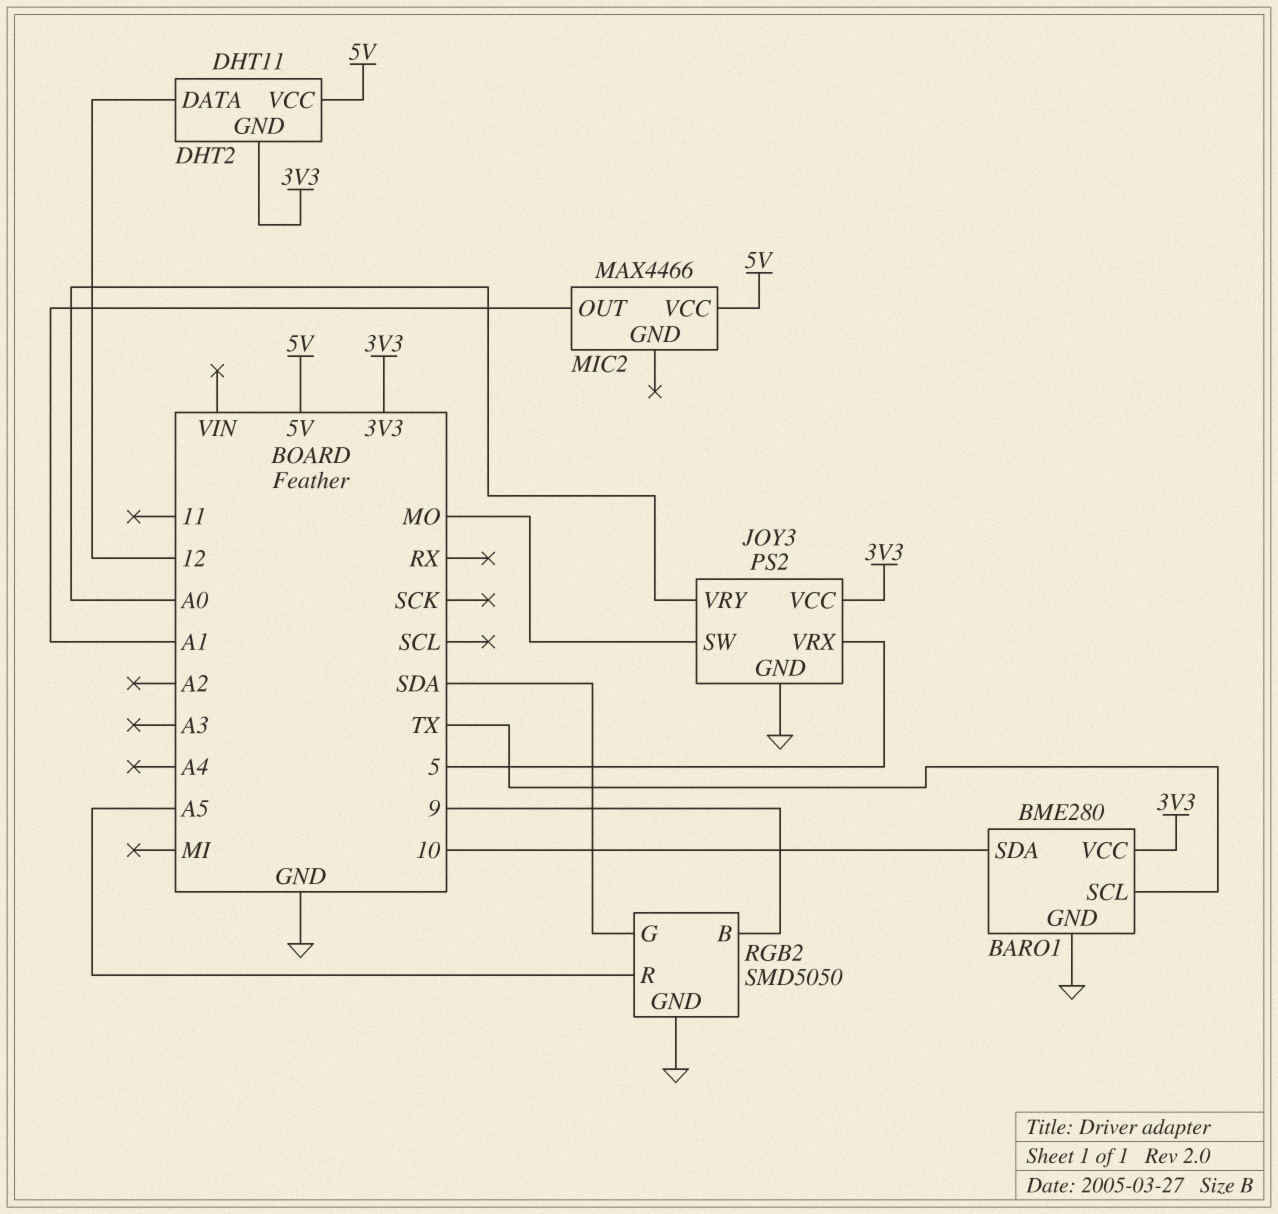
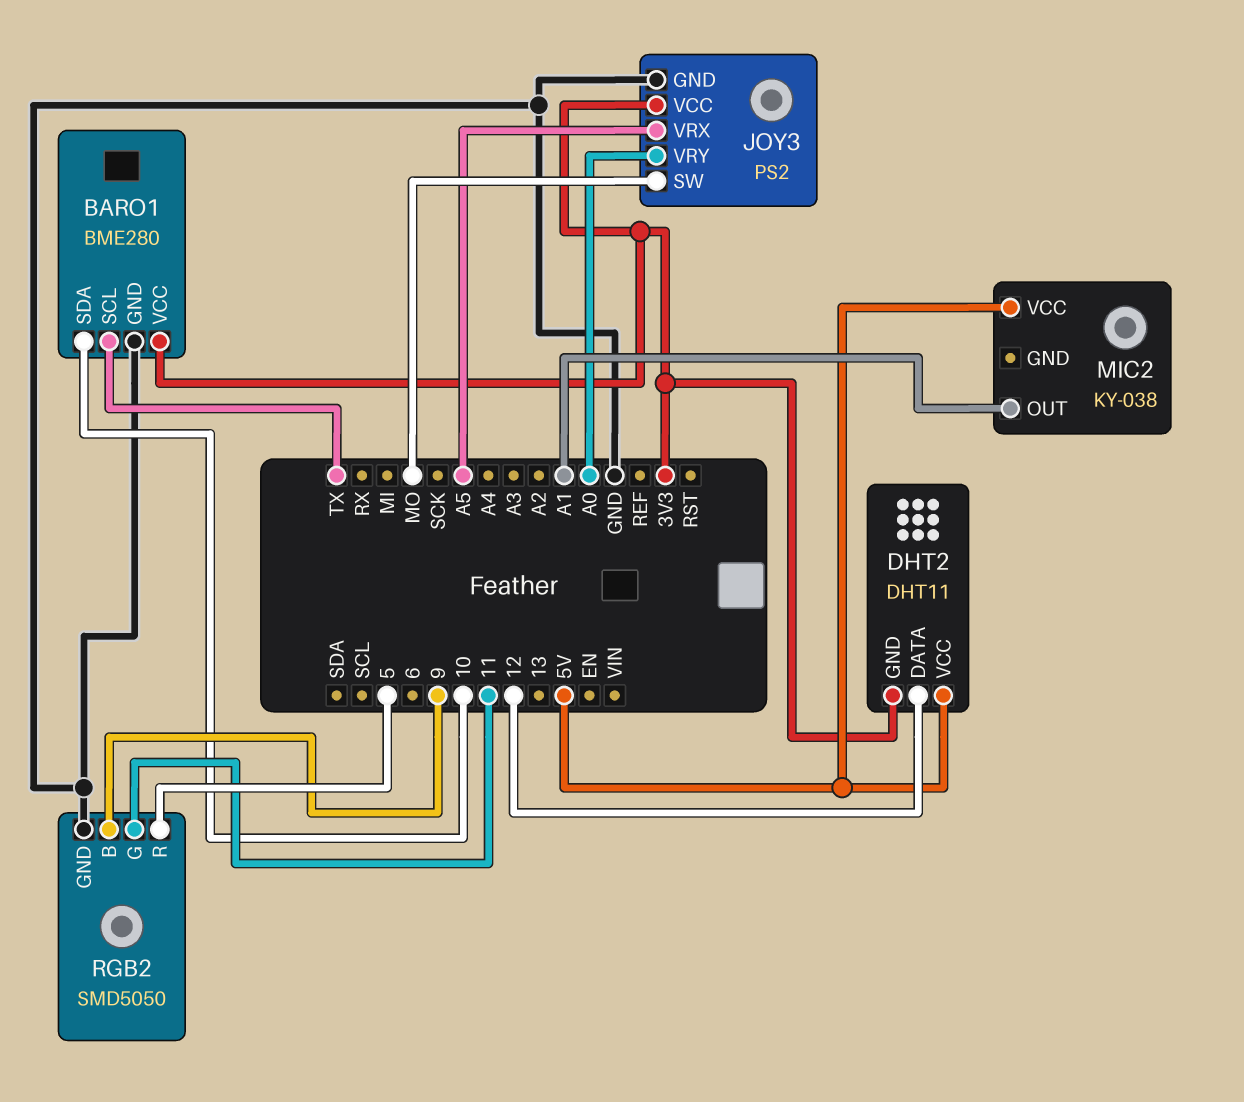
JOY3 pin VRX: 5 -> A5
MIC2: MAX4466 -> KY-038
RGB2 pin G: SDA -> 11
RGB2 pin R: A5 -> 5

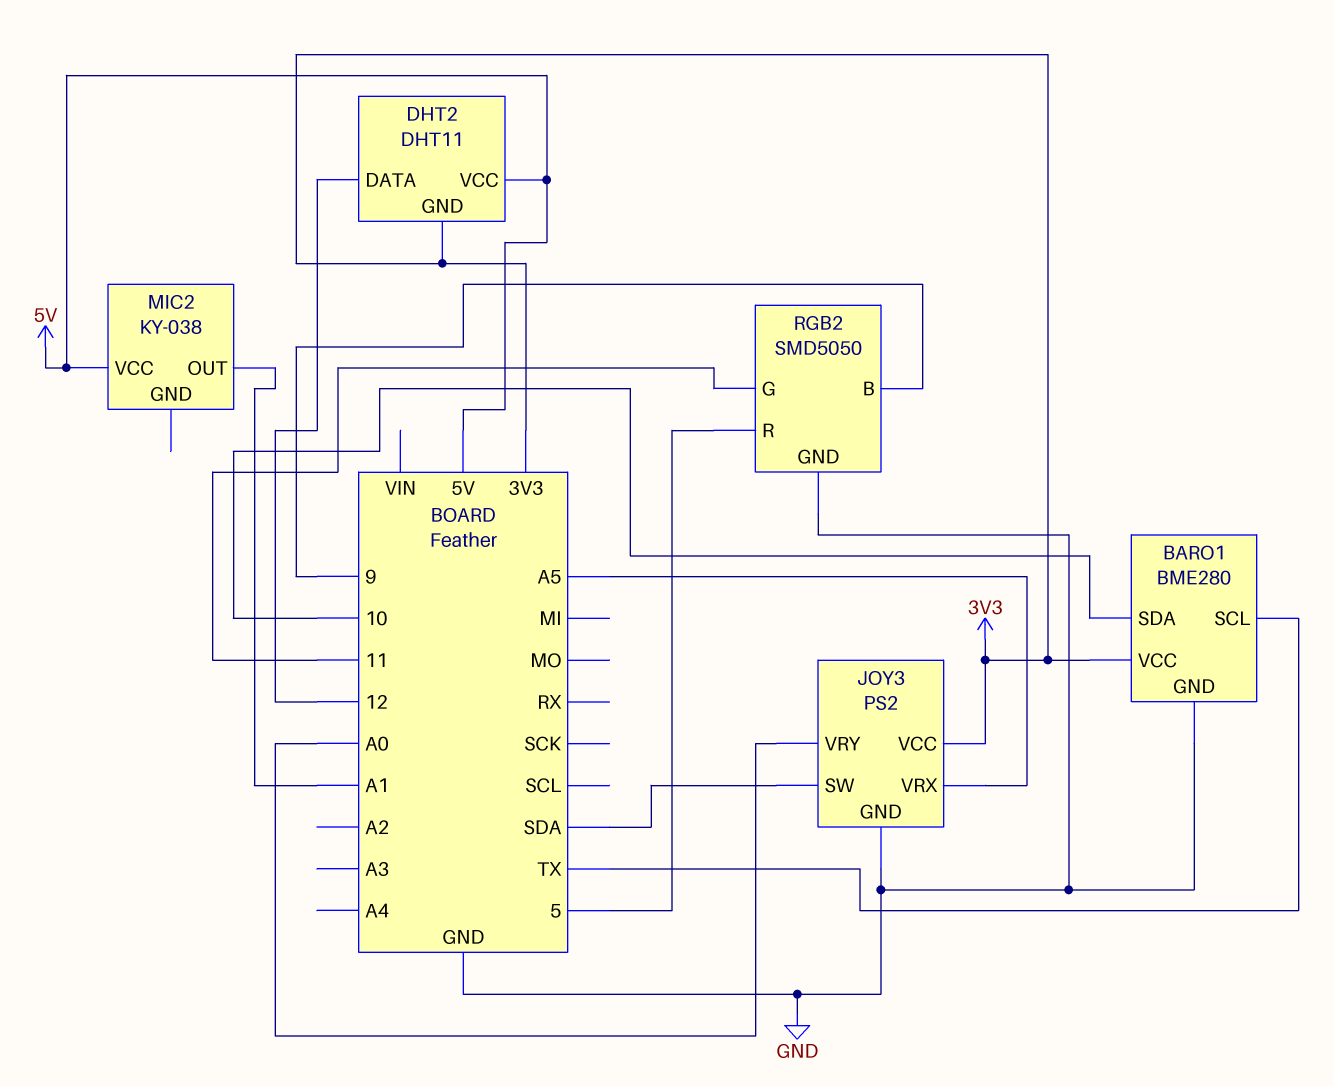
JOY3 pin SW: MO -> SDA

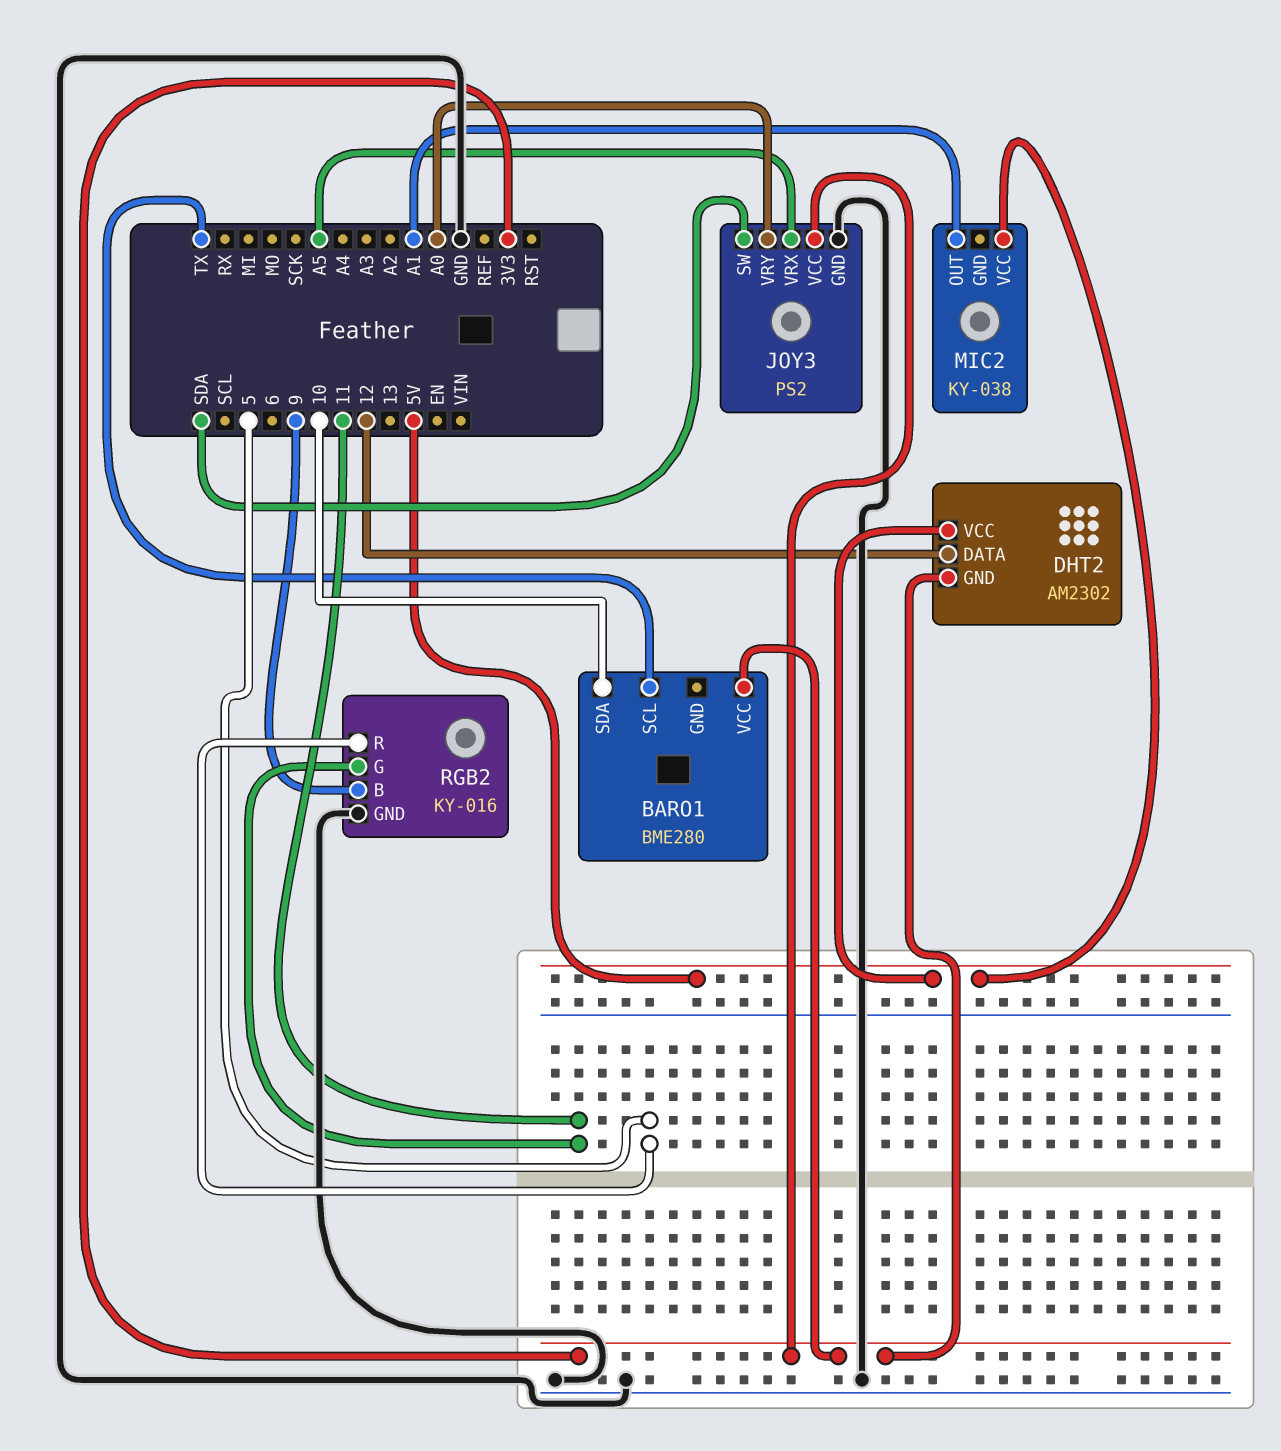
BARO1 pin GND: GND -> none
DHT2: DHT11 -> AM2302
RGB2: SMD5050 -> KY-016

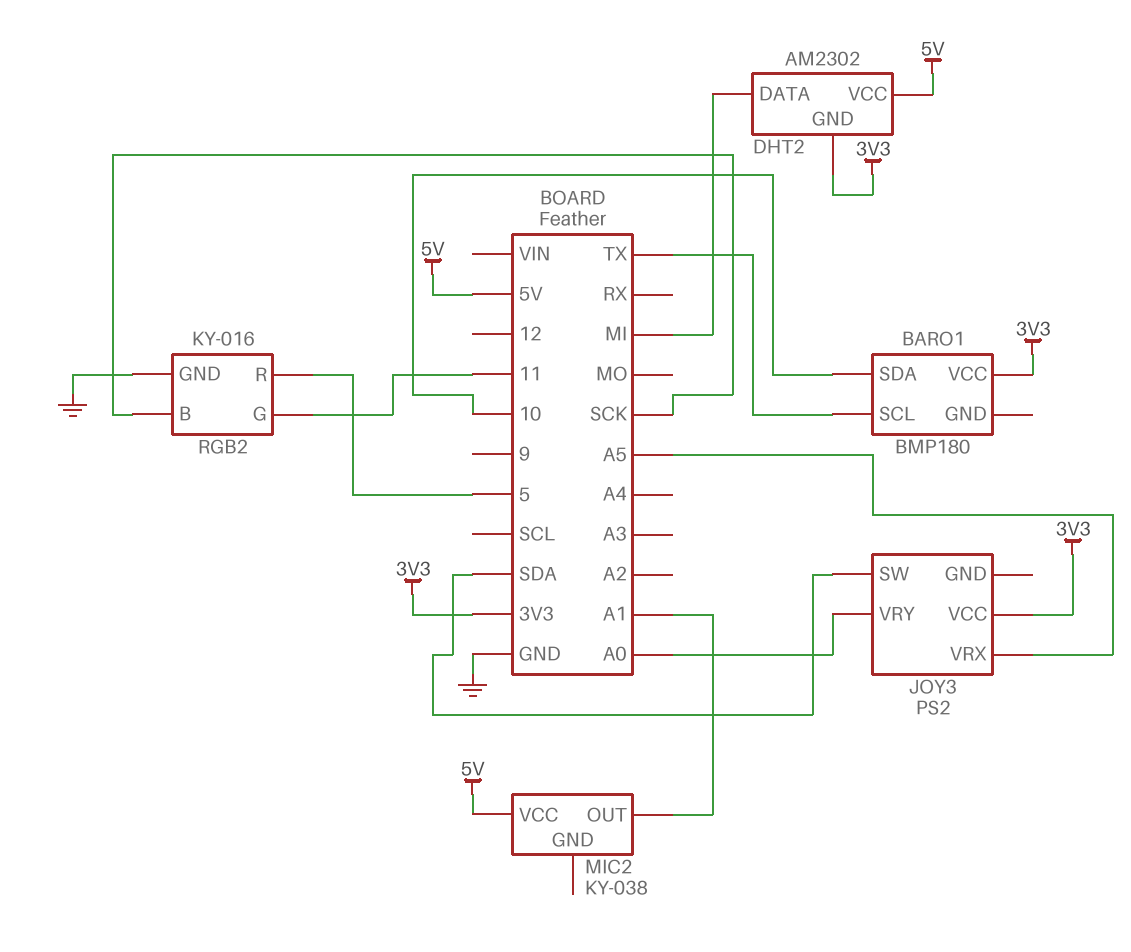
BARO1: BME280 -> BMP180
DHT2 pin DATA: 12 -> MI
JOY3 pin GND: GND -> none
RGB2 pin B: 9 -> SCK

